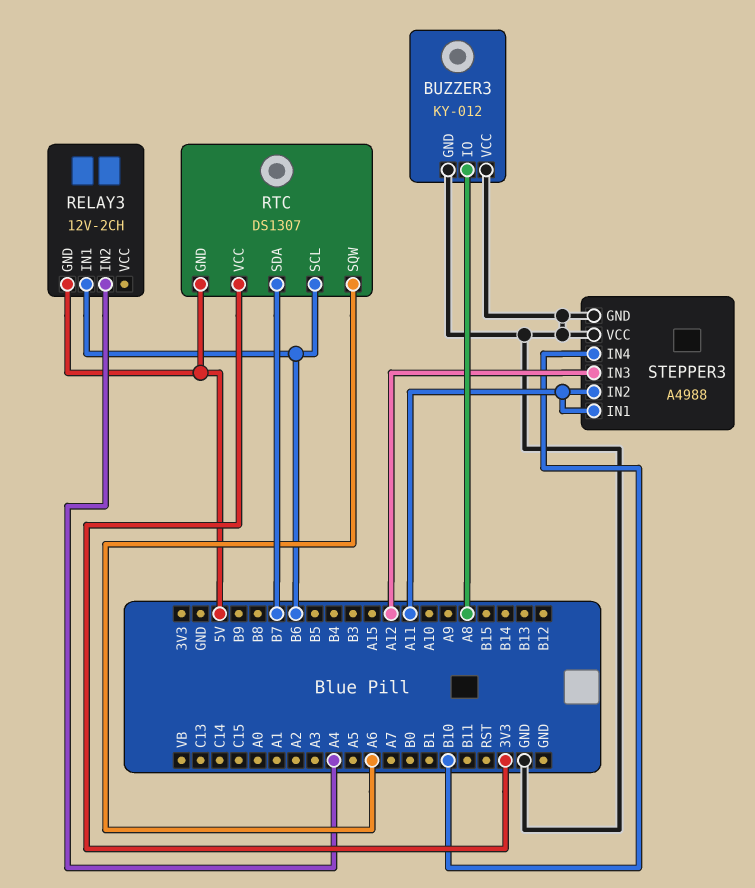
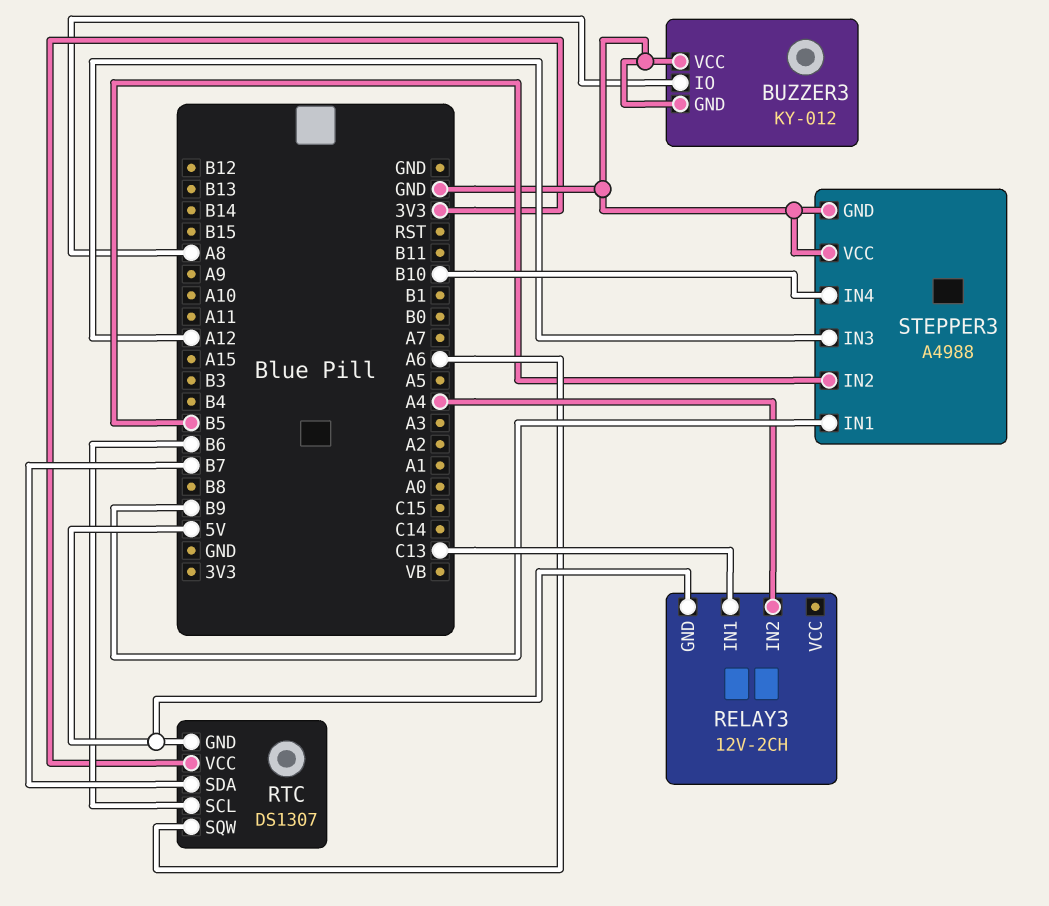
RELAY3 pin IN1: B6 -> C13
STEPPER3 pin IN1: A11 -> B9
STEPPER3 pin IN2: A11 -> B5

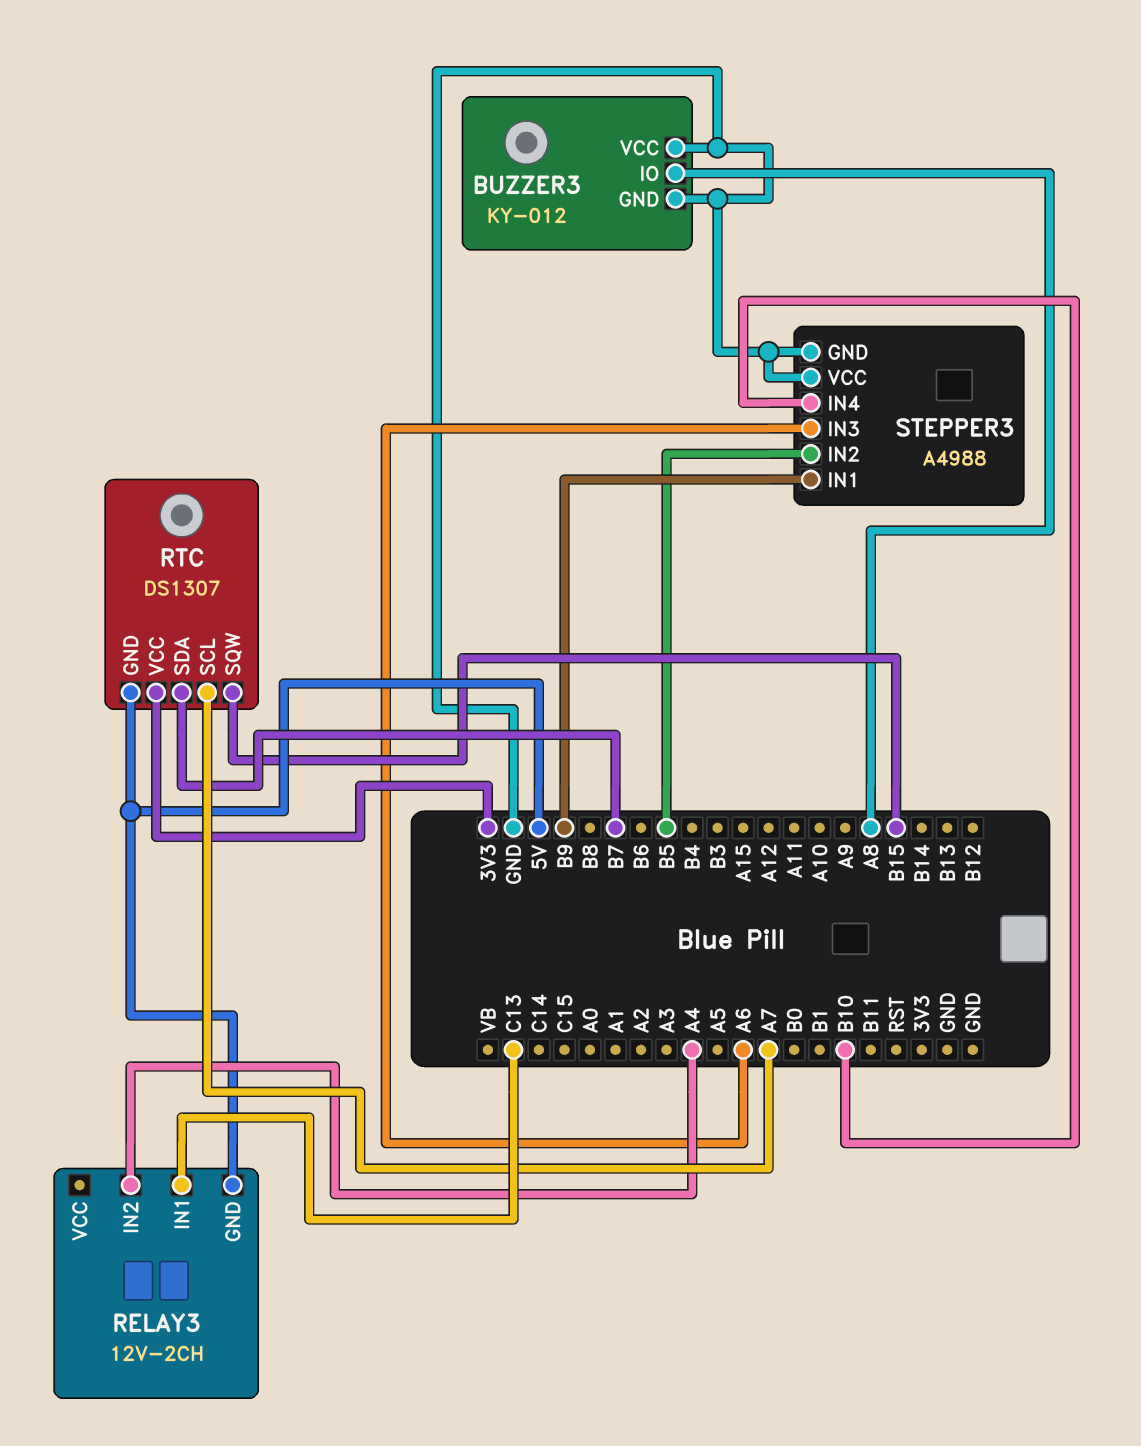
RTC pin SCL: B6 -> A7
RTC pin SQW: A6 -> B15
STEPPER3 pin IN3: A12 -> A6

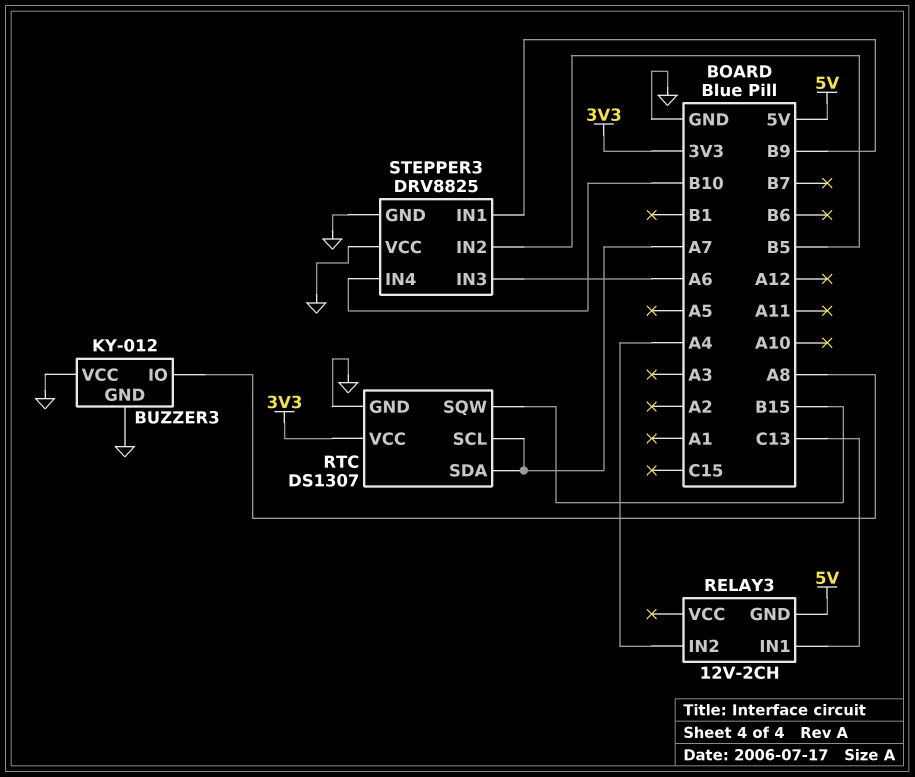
RTC pin GND: 5V -> GND
RTC pin SDA: B7 -> A7
STEPPER3: A4988 -> DRV8825

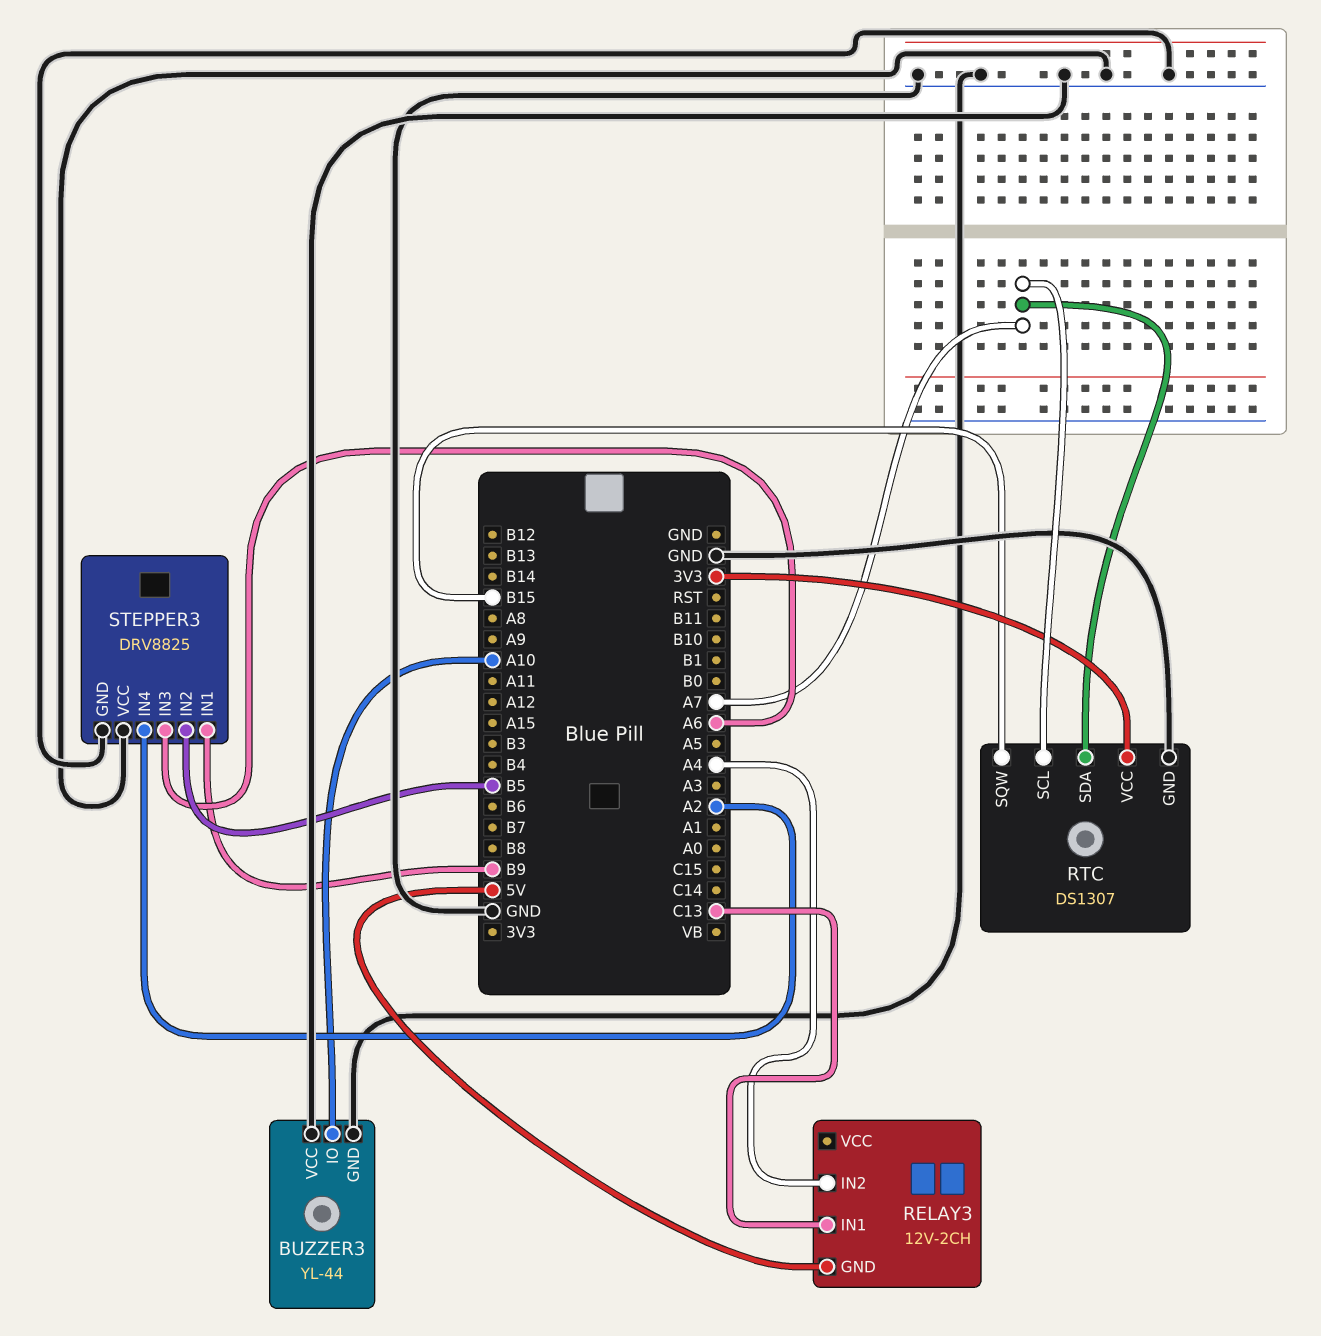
BUZZER3: KY-012 -> YL-44
BUZZER3 pin IO: A8 -> A10
STEPPER3 pin IN4: B10 -> A2

